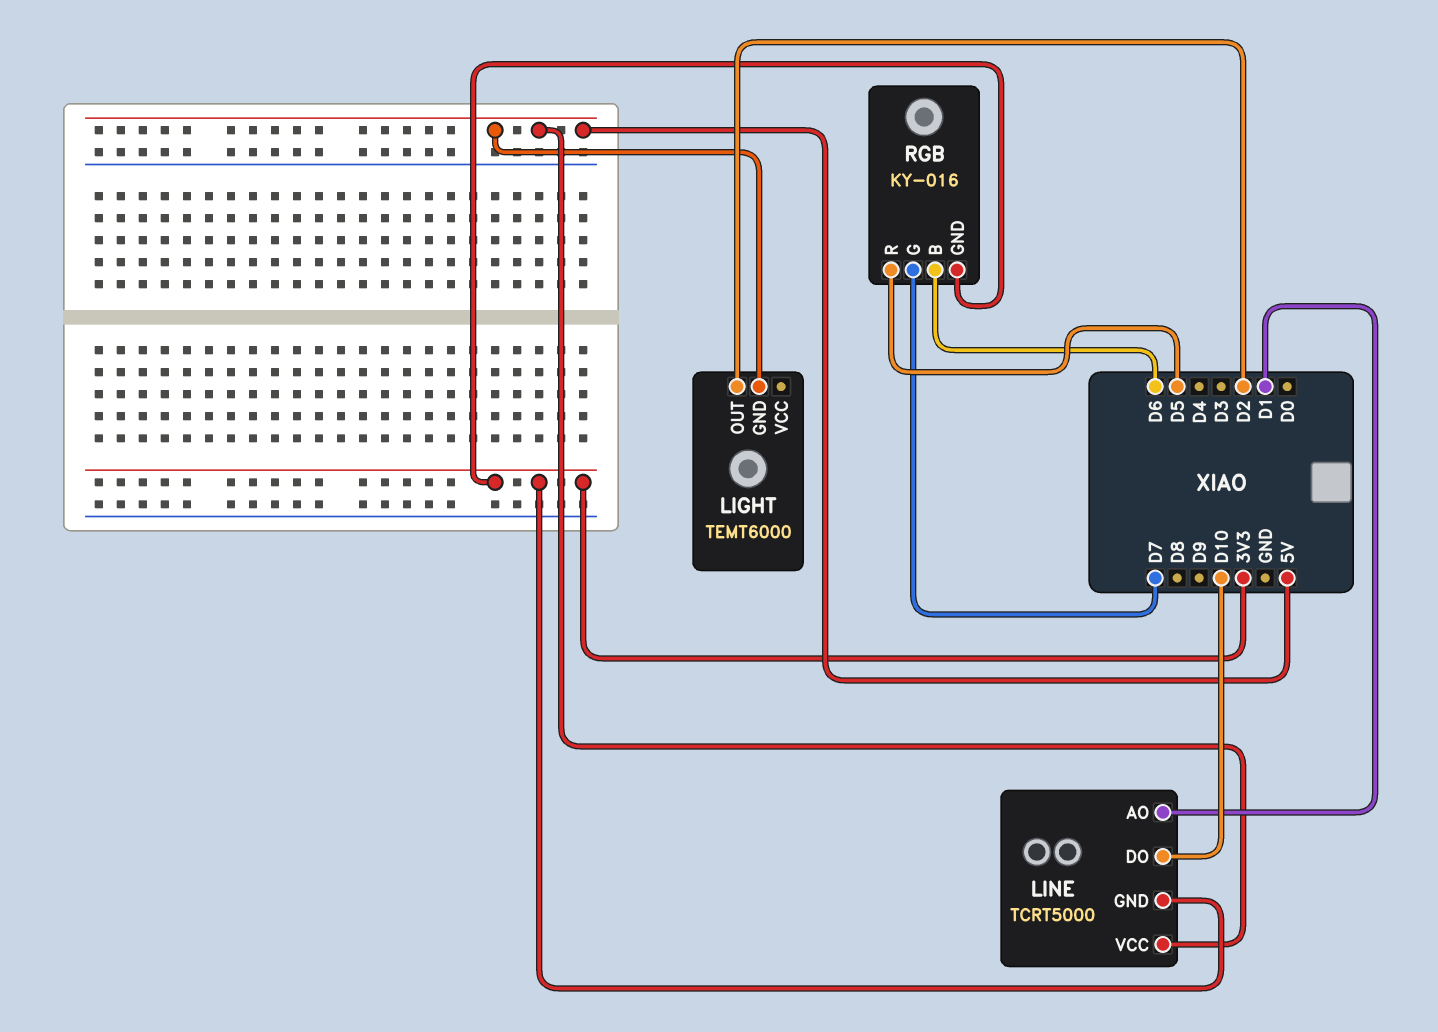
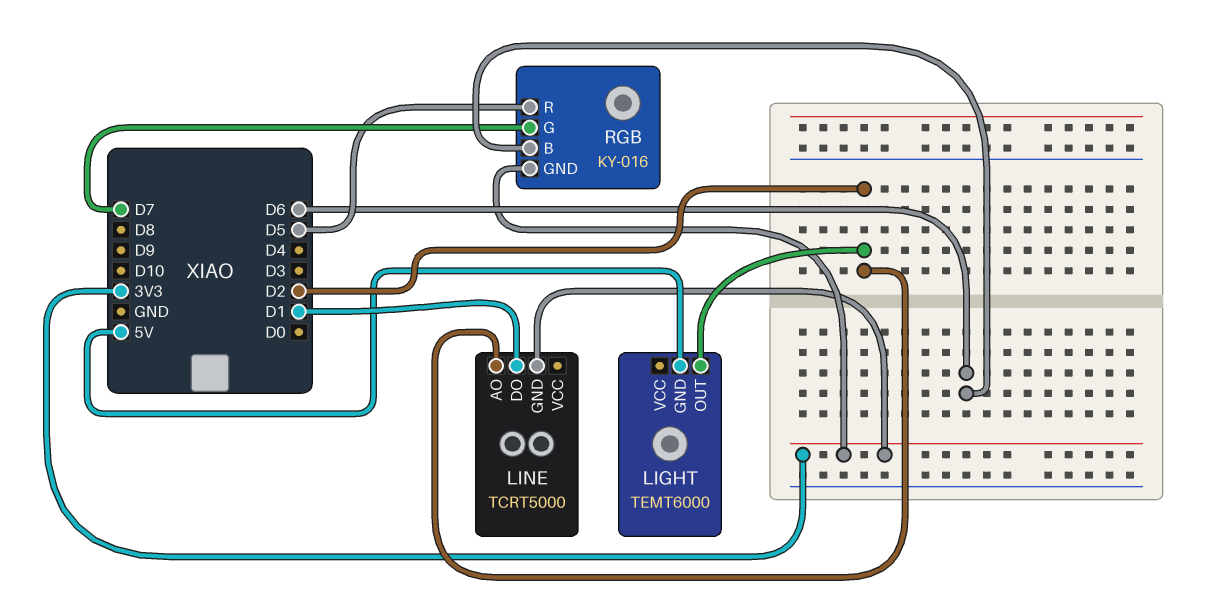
LINE pin AO: D1 -> D2
LINE pin DO: D10 -> D1
LINE pin VCC: 5V -> none

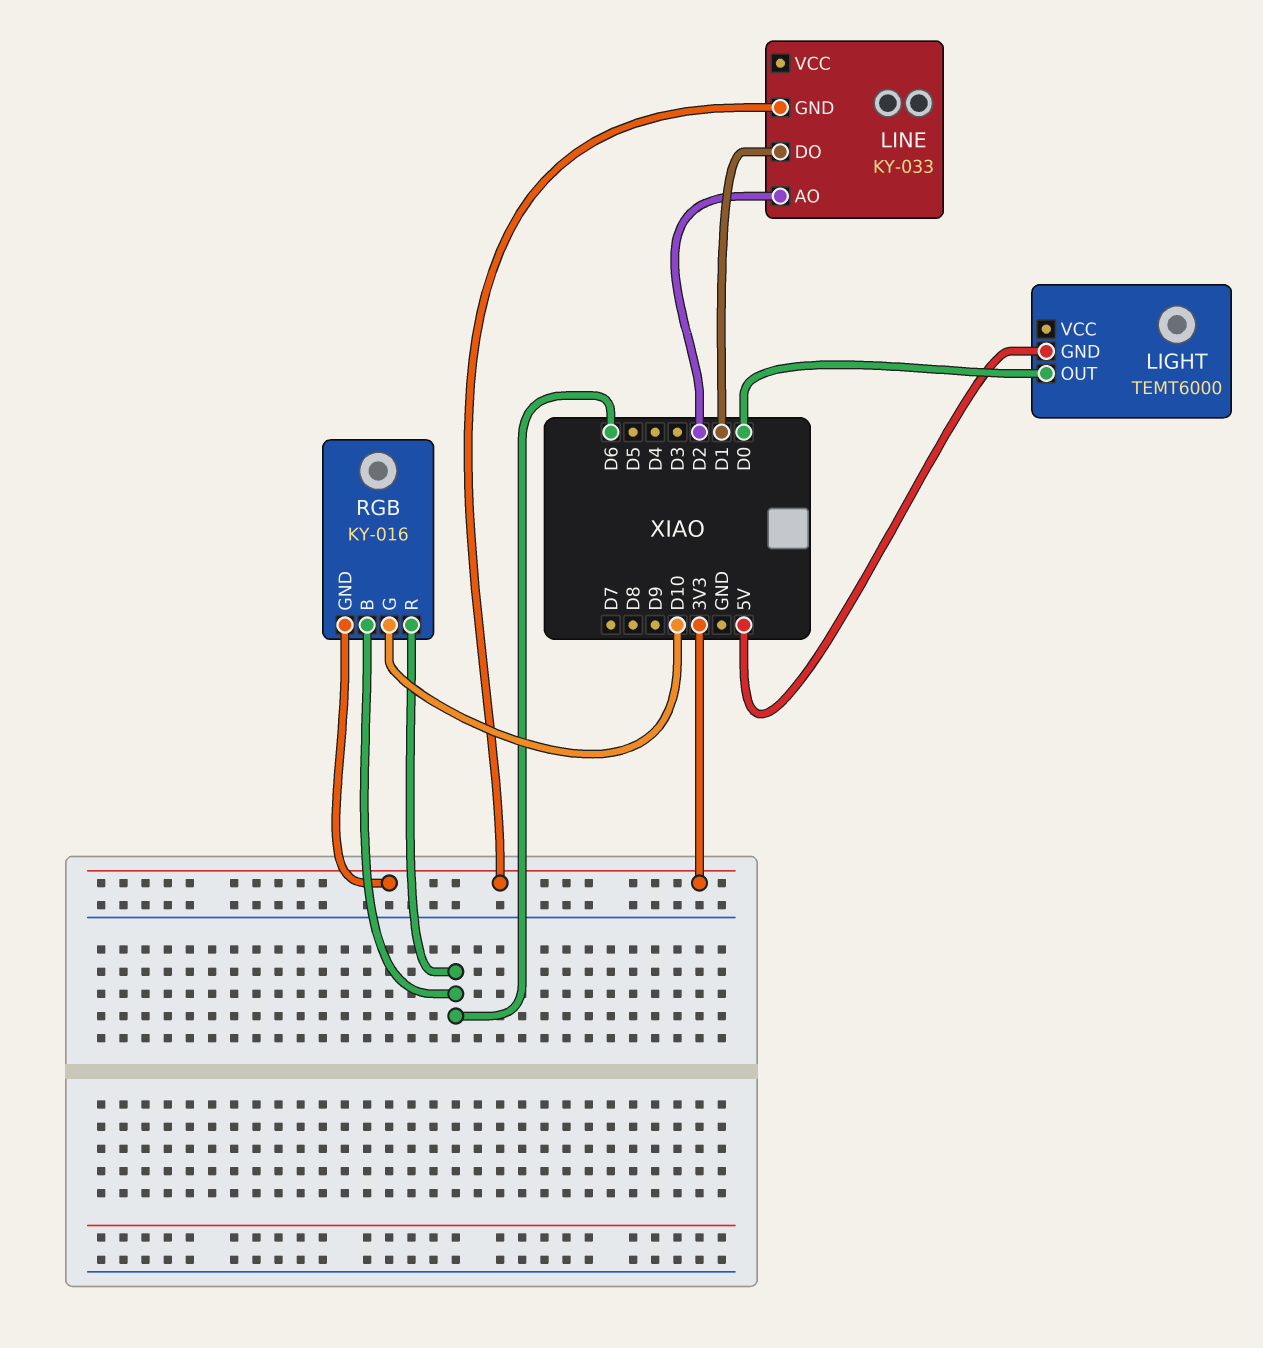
LIGHT pin OUT: D2 -> D0
LINE: TCRT5000 -> KY-033
RGB pin G: D7 -> D10
RGB pin R: D5 -> D6

